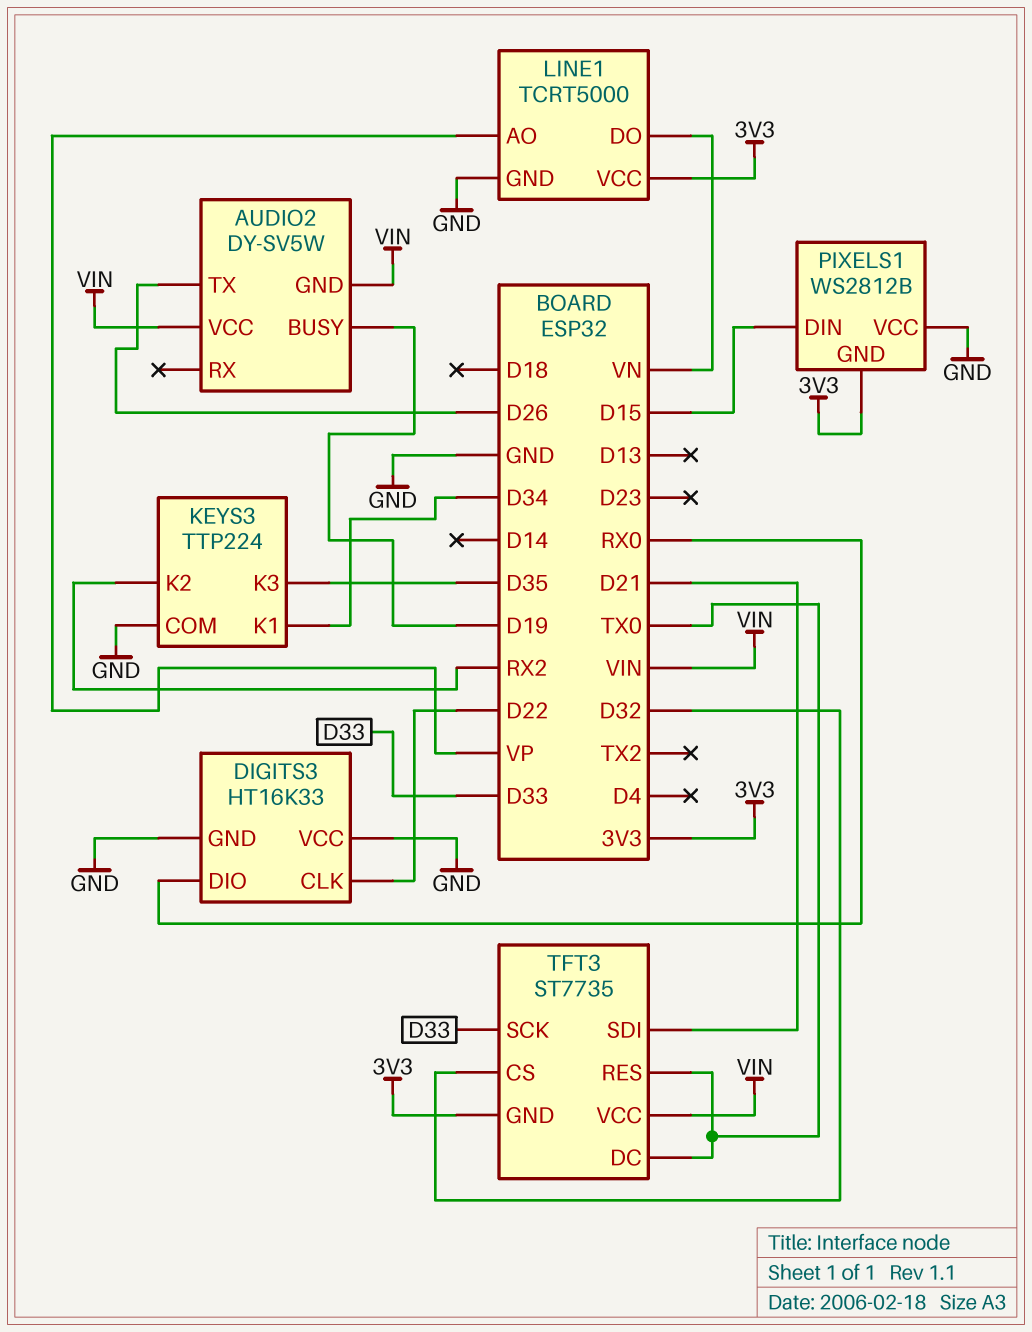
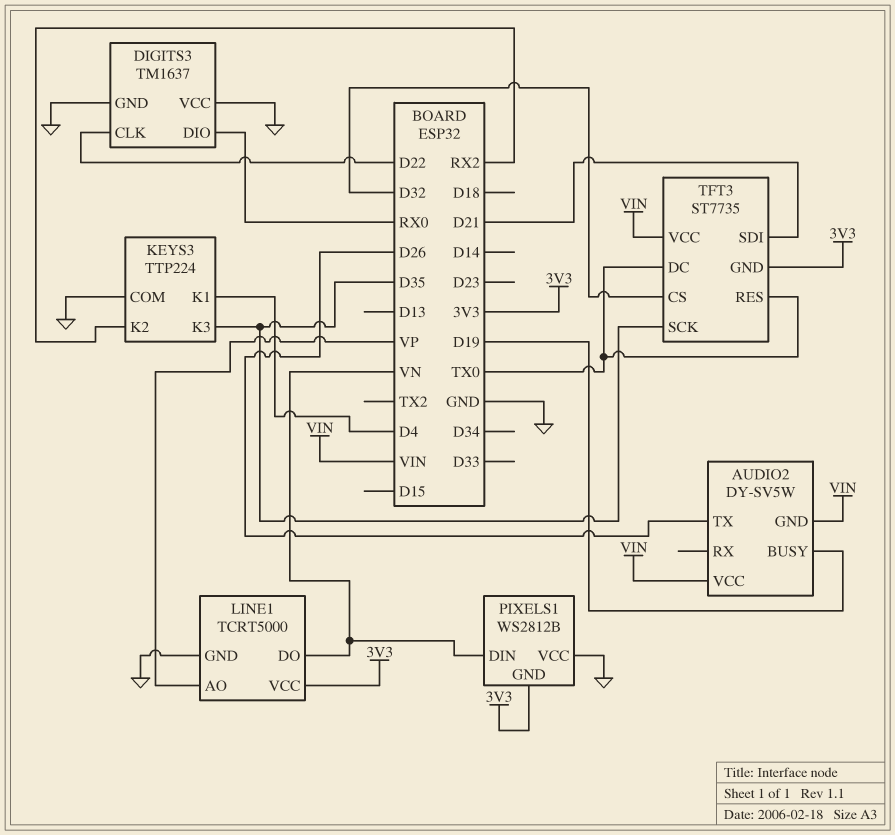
DIGITS3: HT16K33 -> TM1637
KEYS3 pin K1: D34 -> D4
PIXELS1 pin DIN: D15 -> VN
TFT3 pin SCK: D33 -> D35

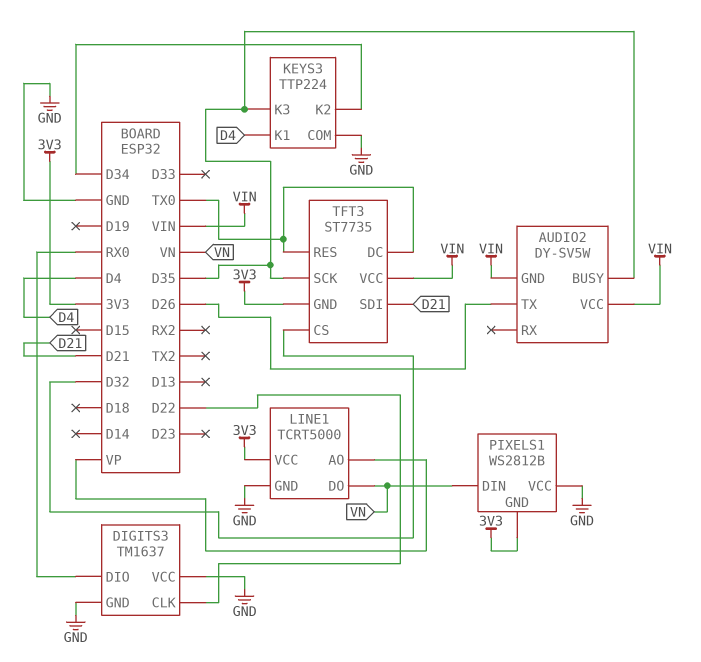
AUDIO2 pin BUSY: D19 -> D35
KEYS3 pin K2: RX2 -> D34

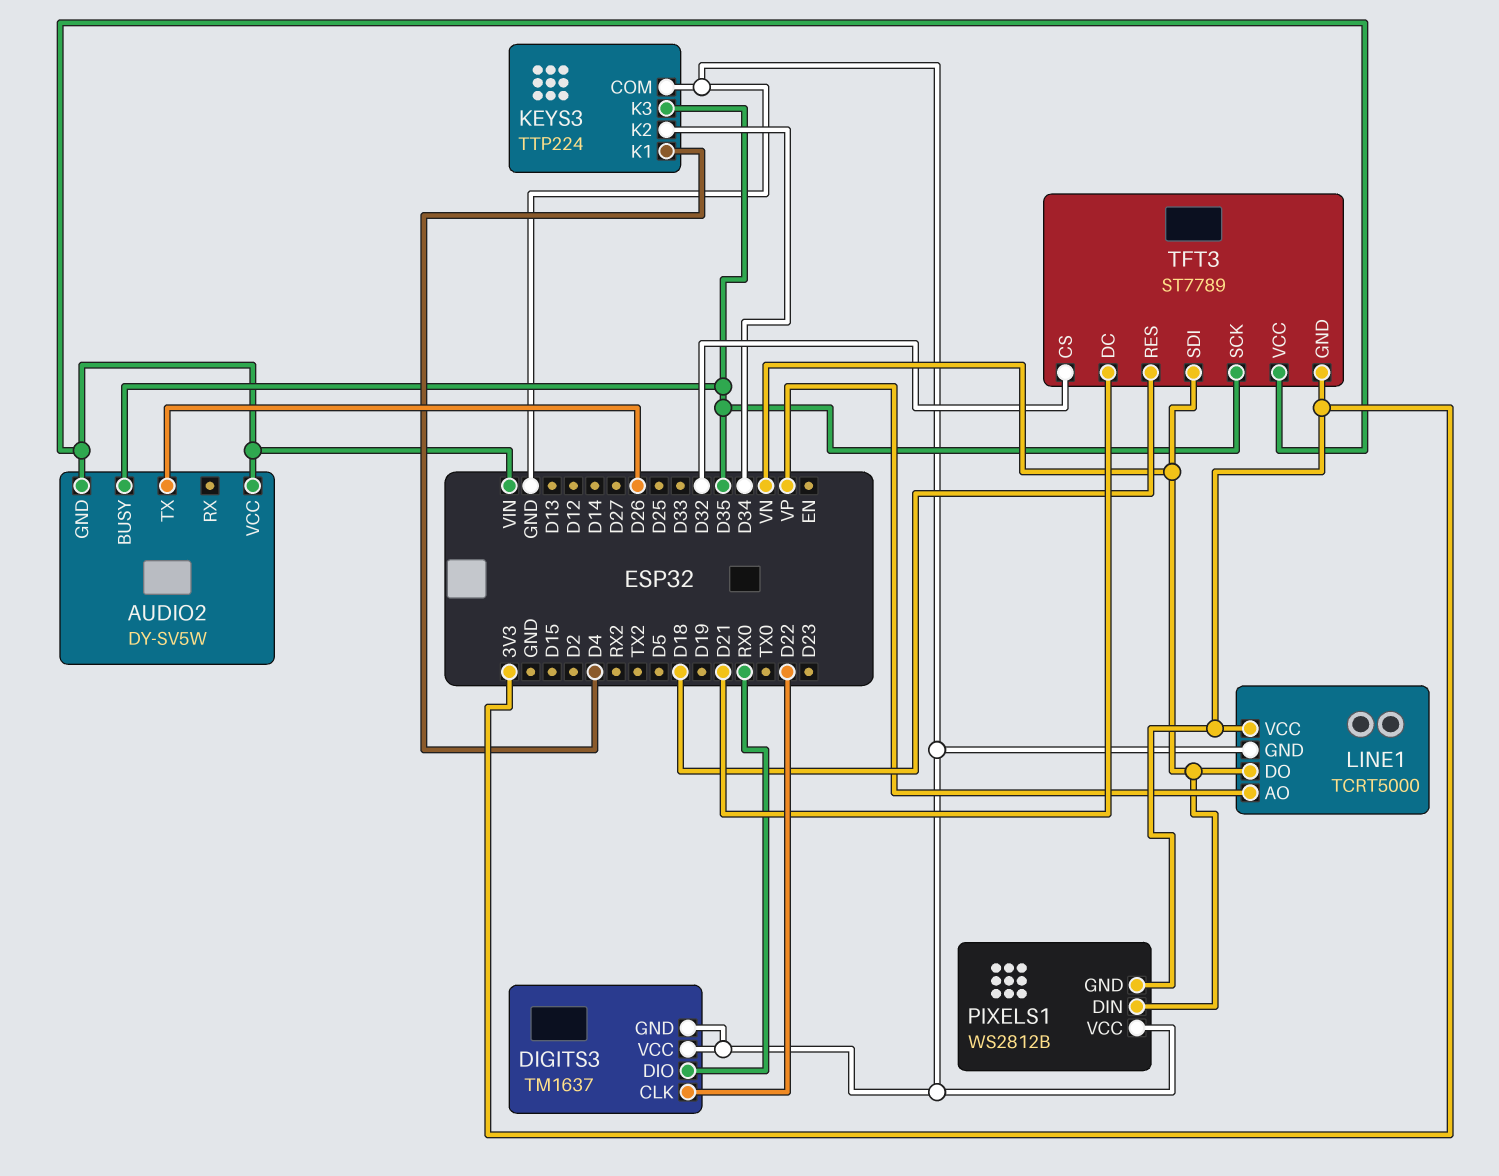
TFT3: ST7735 -> ST7789
TFT3 pin DC: TX0 -> D21
TFT3 pin RES: TX0 -> D18
TFT3 pin SDI: D21 -> VN

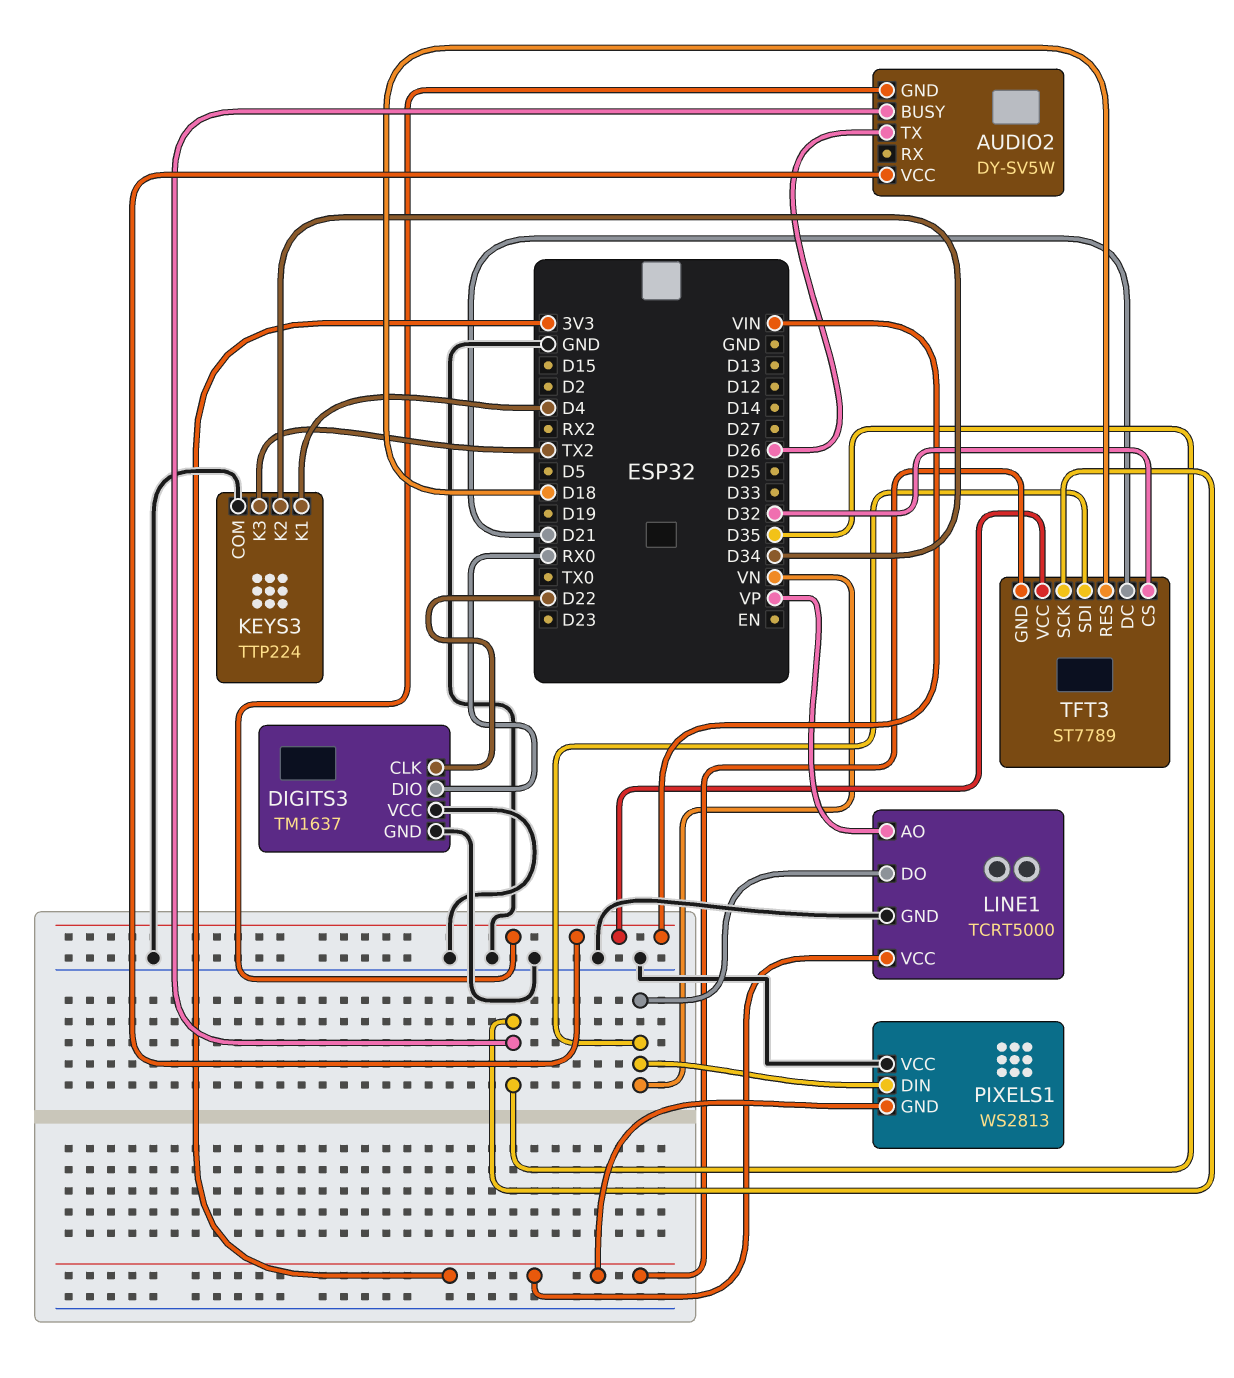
KEYS3 pin K3: D35 -> TX2
PIXELS1: WS2812B -> WS2813

